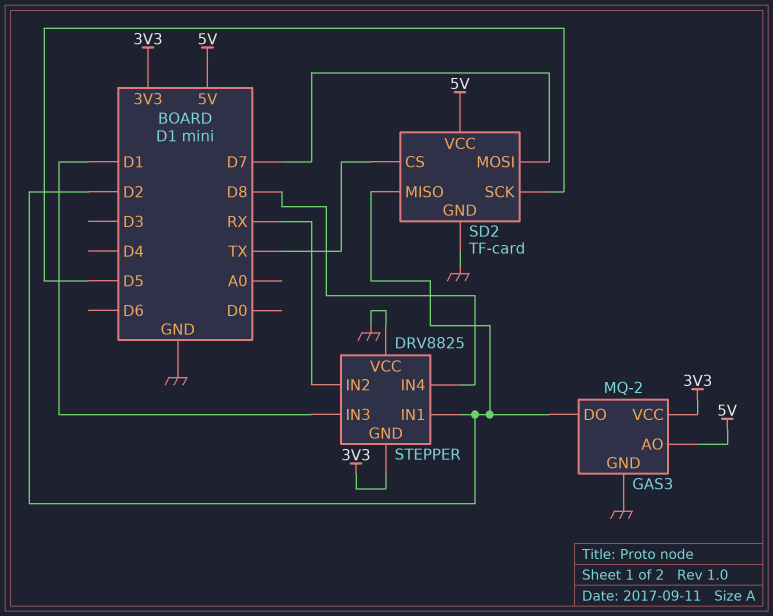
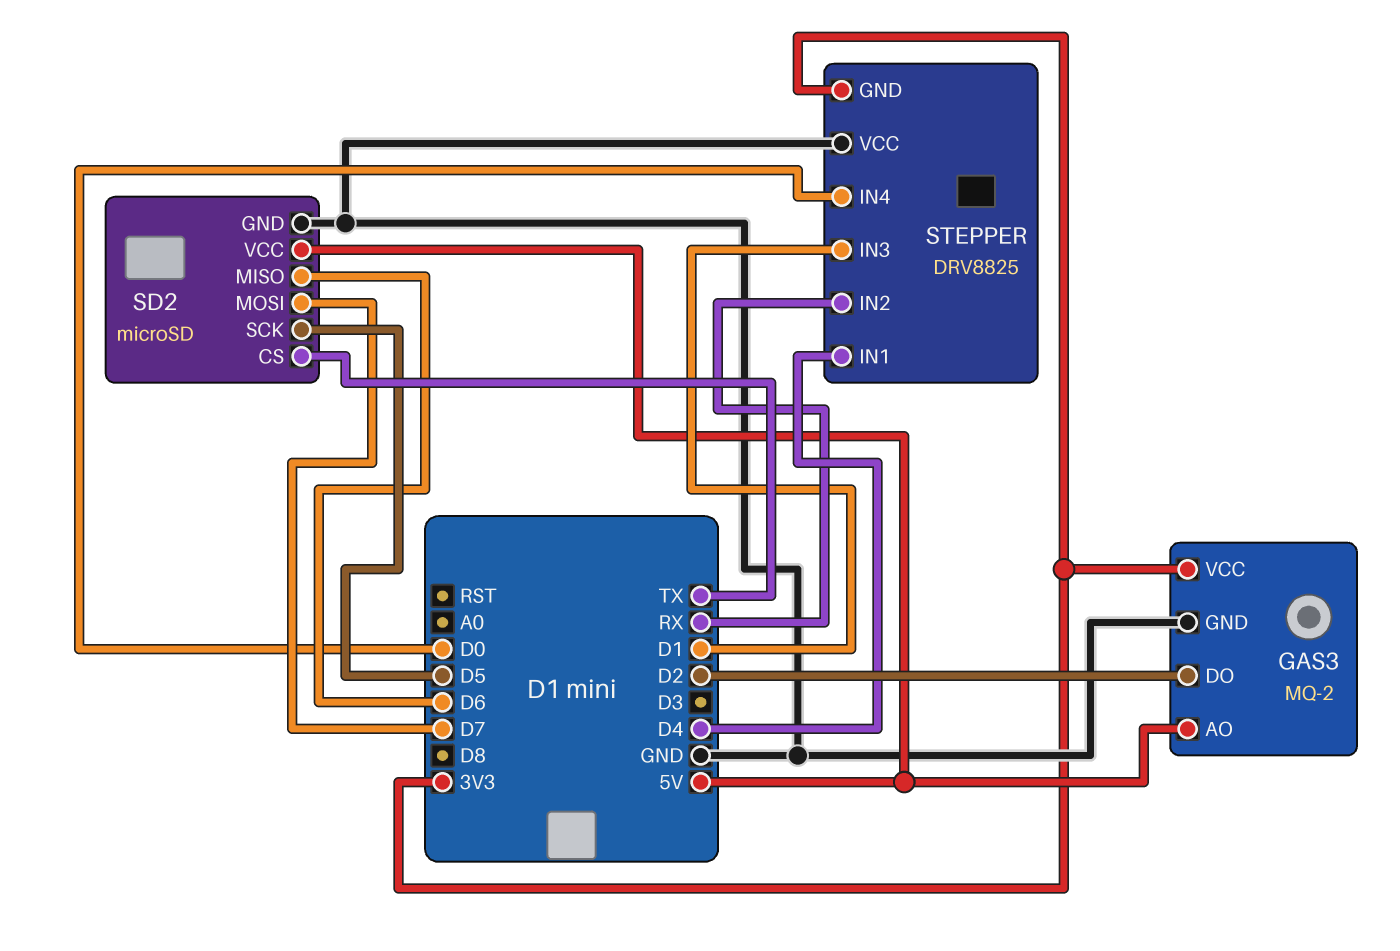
SD2: TF-card -> microSD
SD2 pin MISO: D2 -> D6
STEPPER pin IN1: D2 -> D4
STEPPER pin IN4: D8 -> D0

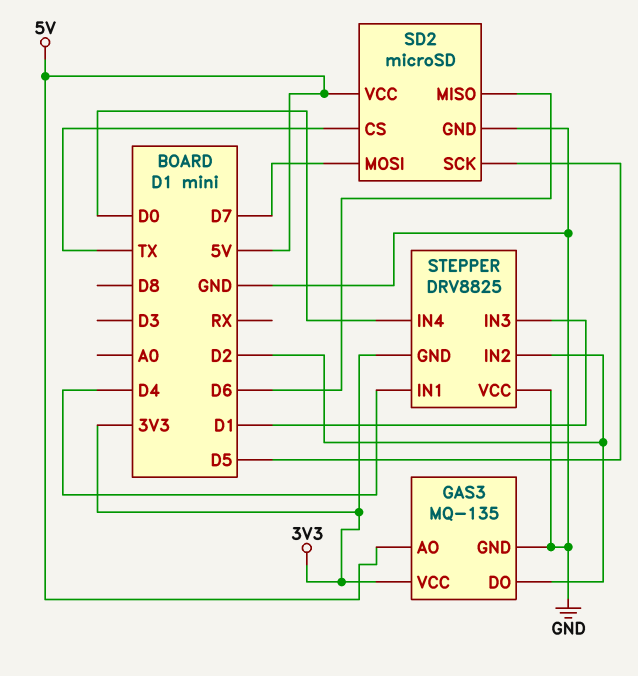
GAS3: MQ-2 -> MQ-135
STEPPER pin IN2: RX -> D2

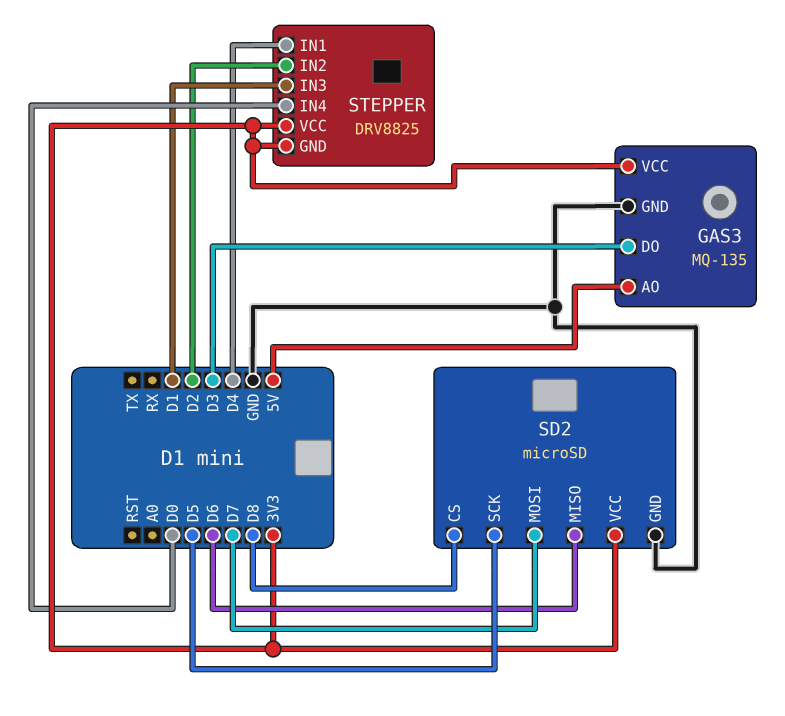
GAS3 pin DO: D2 -> D3
SD2 pin CS: TX -> D8
SD2 pin VCC: 5V -> 3V3
STEPPER pin VCC: GND -> 3V3

